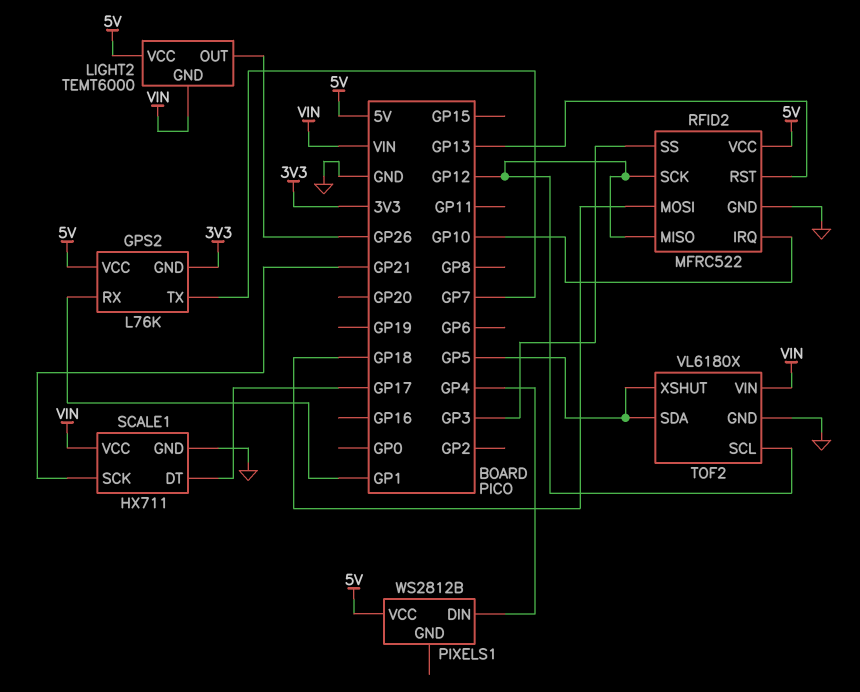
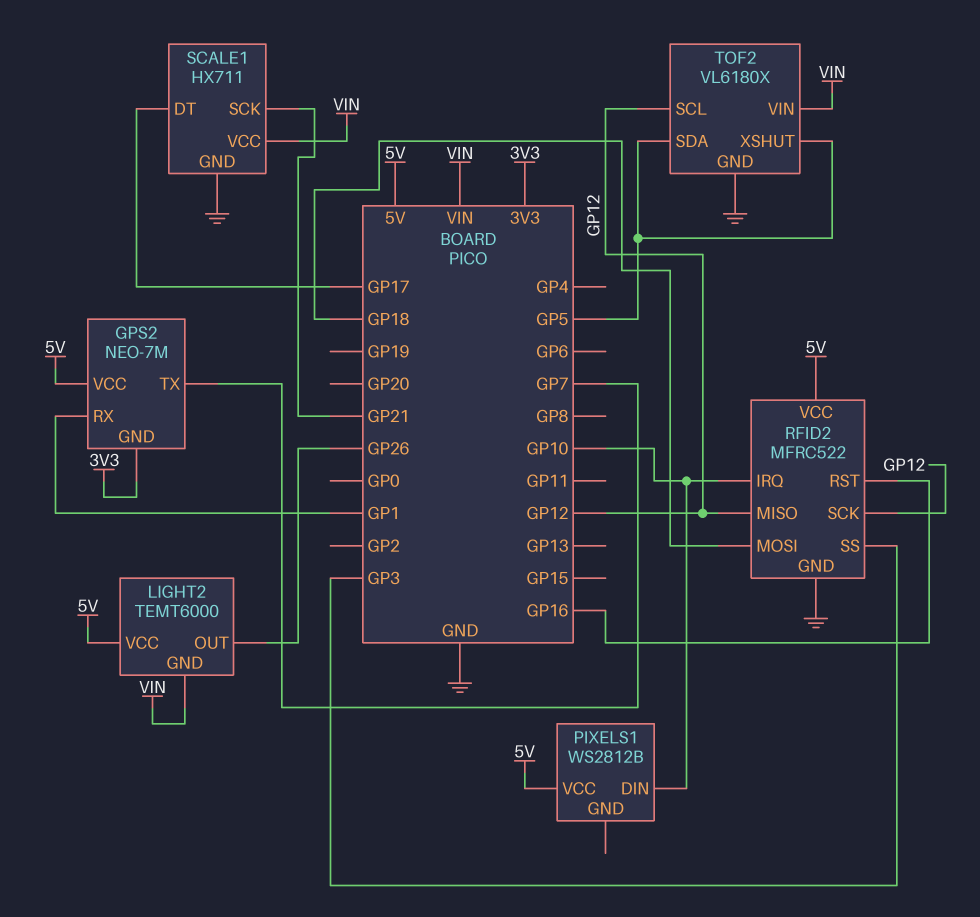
GPS2: L76K -> NEO-7M
PIXELS1 pin DIN: GP4 -> GP10
RFID2 pin RST: GP13 -> GP16

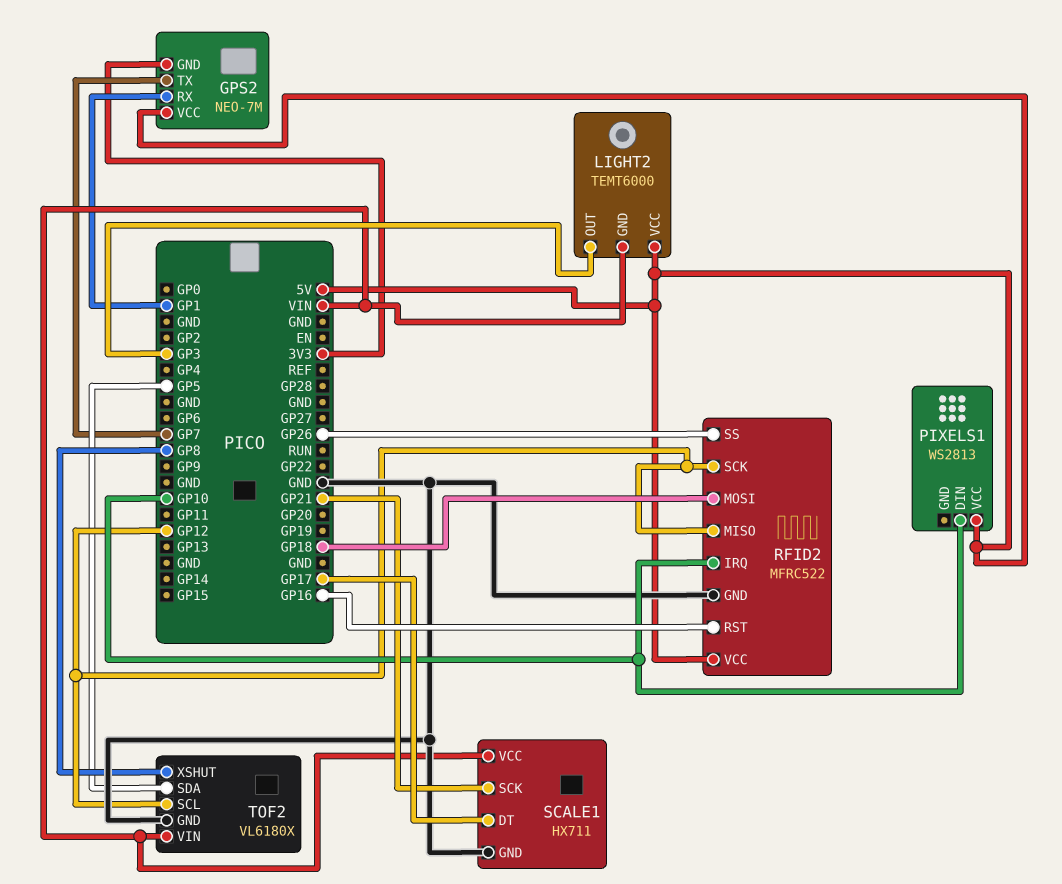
LIGHT2 pin OUT: GP26 -> GP3
PIXELS1: WS2812B -> WS2813
RFID2 pin SS: GP3 -> GP26
TOF2 pin XSHUT: GP5 -> GP8

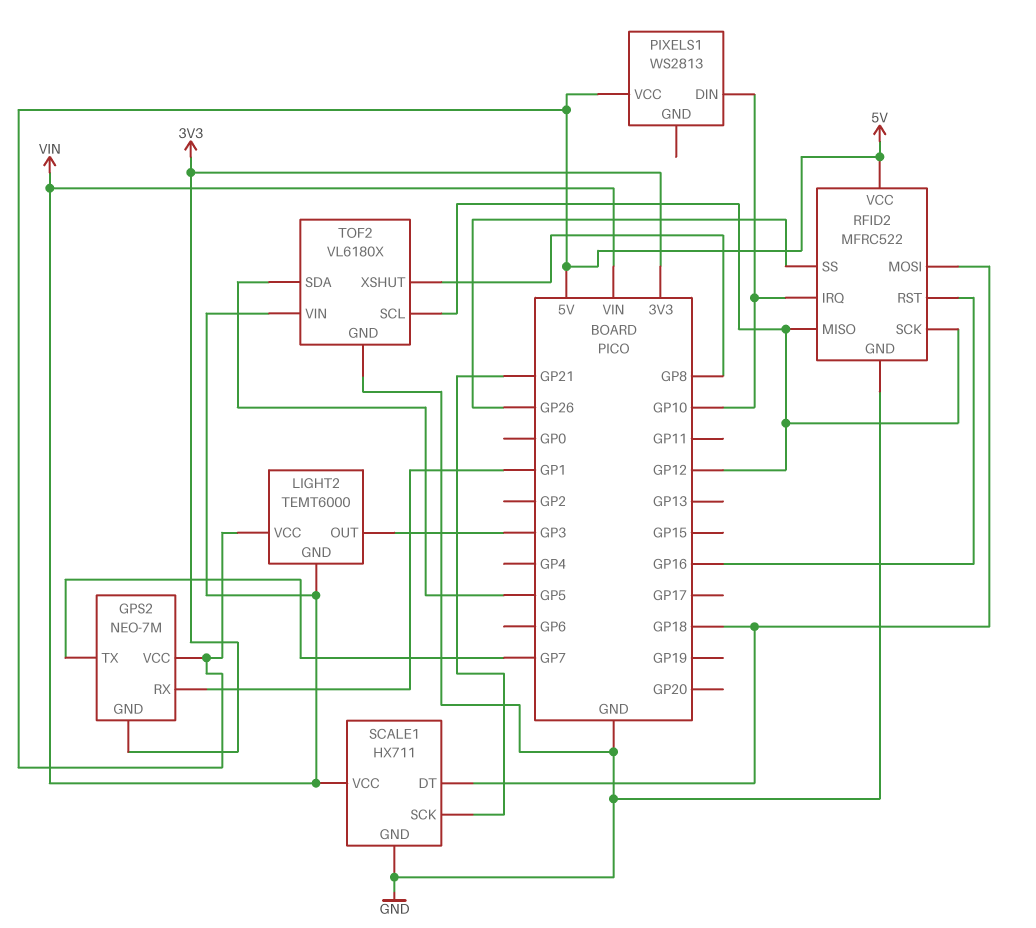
SCALE1 pin DT: GP17 -> GP18

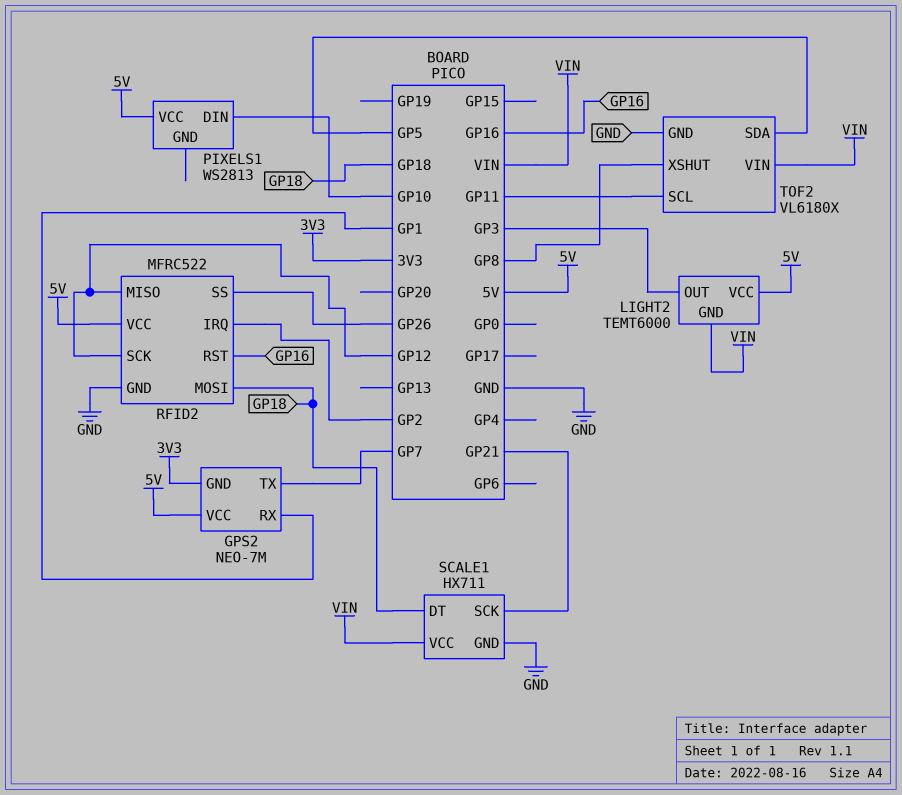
RFID2 pin IRQ: GP10 -> GP2
TOF2 pin SCL: GP12 -> GP11

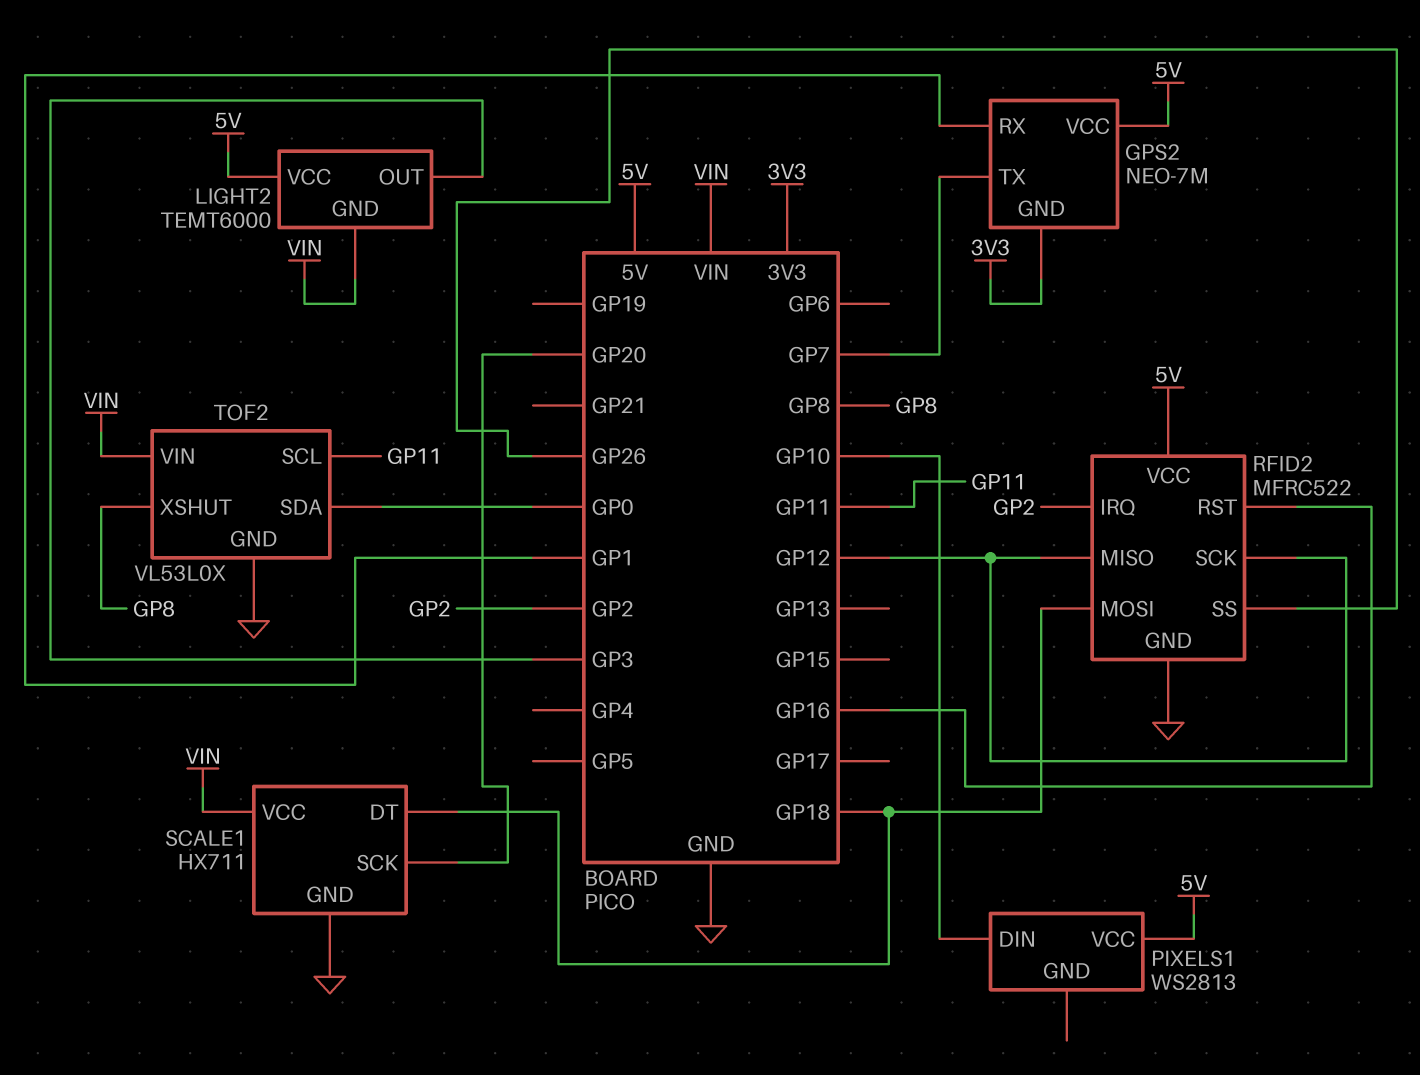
SCALE1 pin SCK: GP21 -> GP20
TOF2: VL6180X -> VL53L0X
TOF2 pin SDA: GP5 -> GP0

